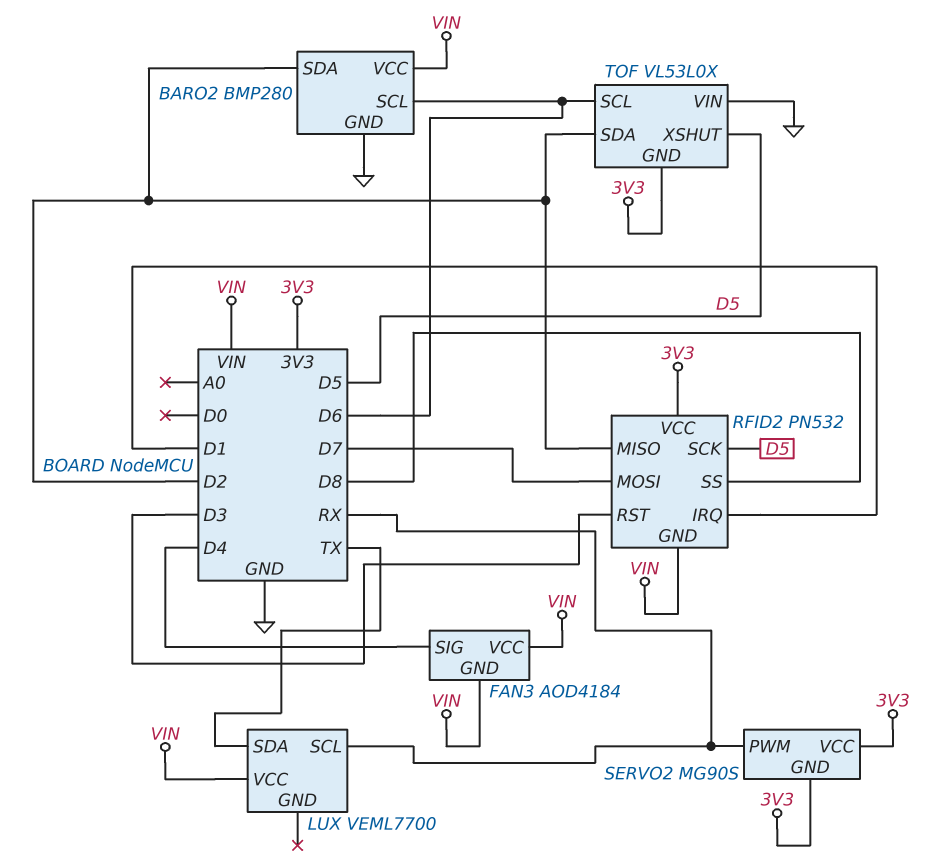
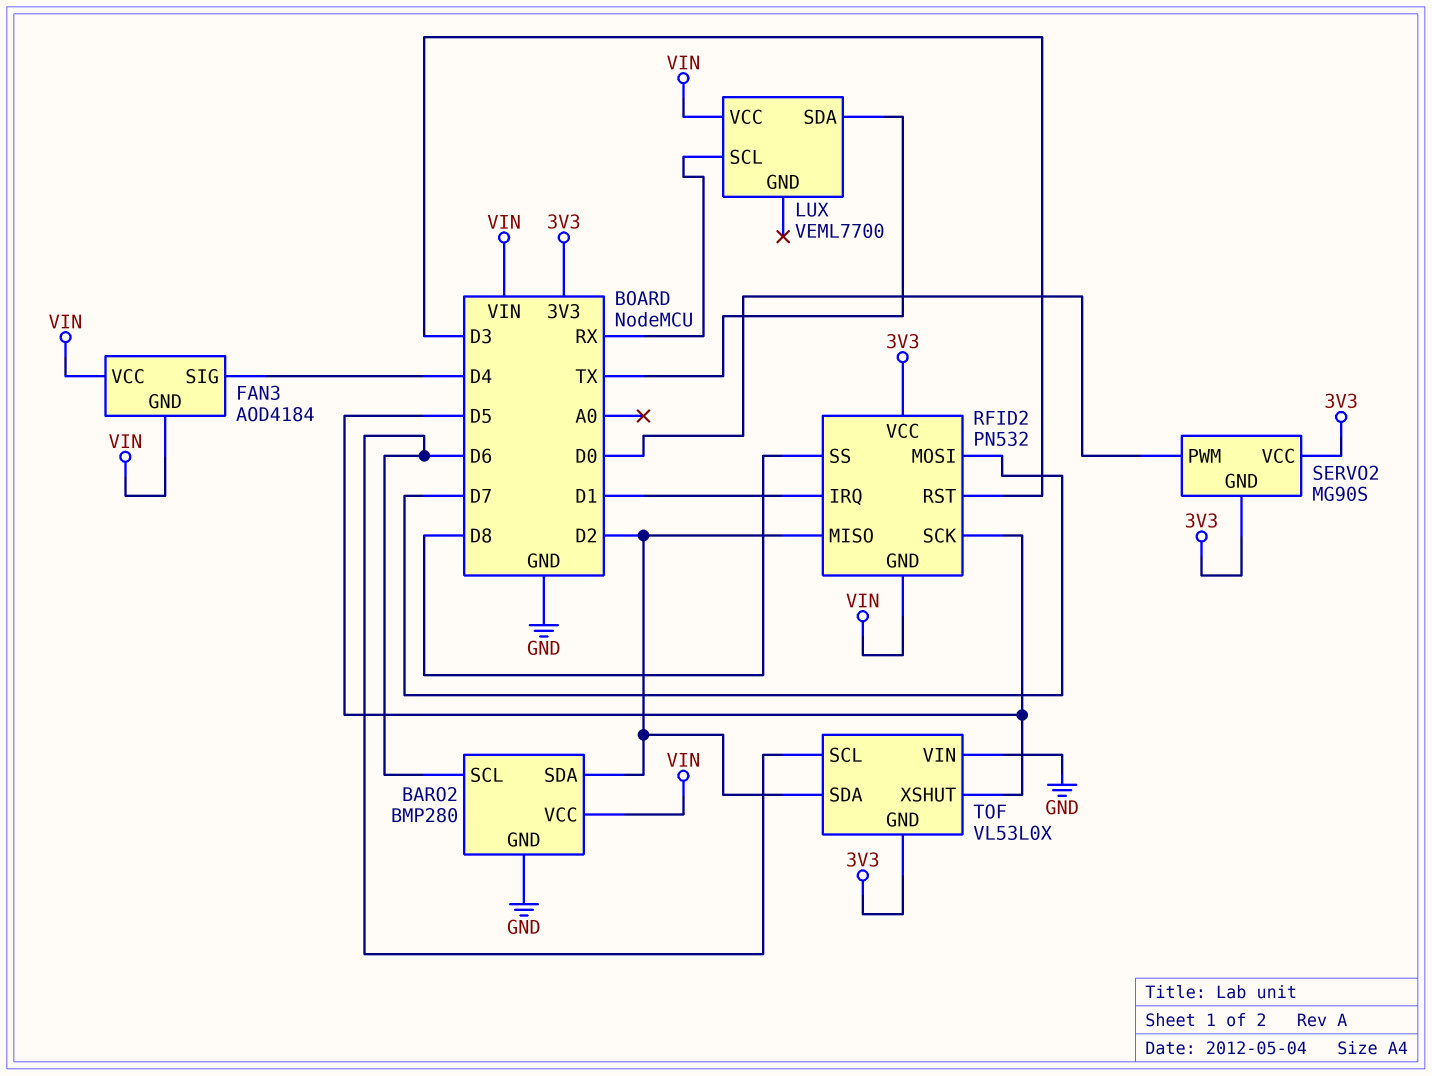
SERVO2 pin PWM: RX -> D0

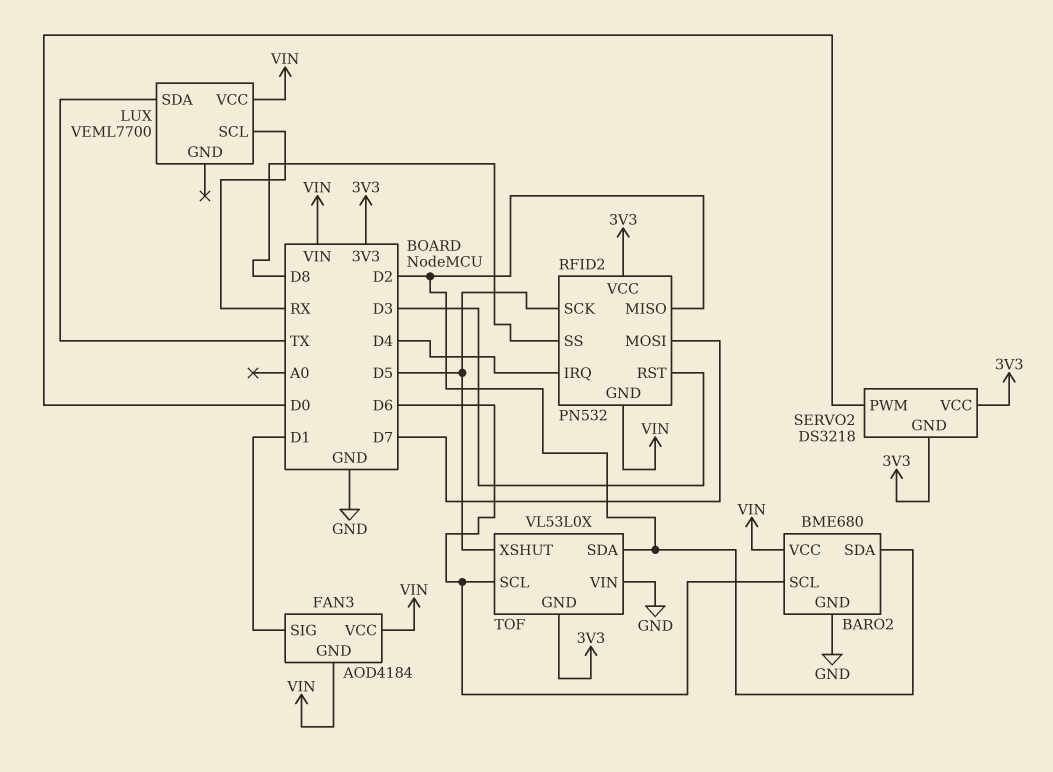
BARO2: BMP280 -> BME680
FAN3 pin SIG: D4 -> D1
RFID2 pin IRQ: D1 -> D4
SERVO2: MG90S -> DS3218

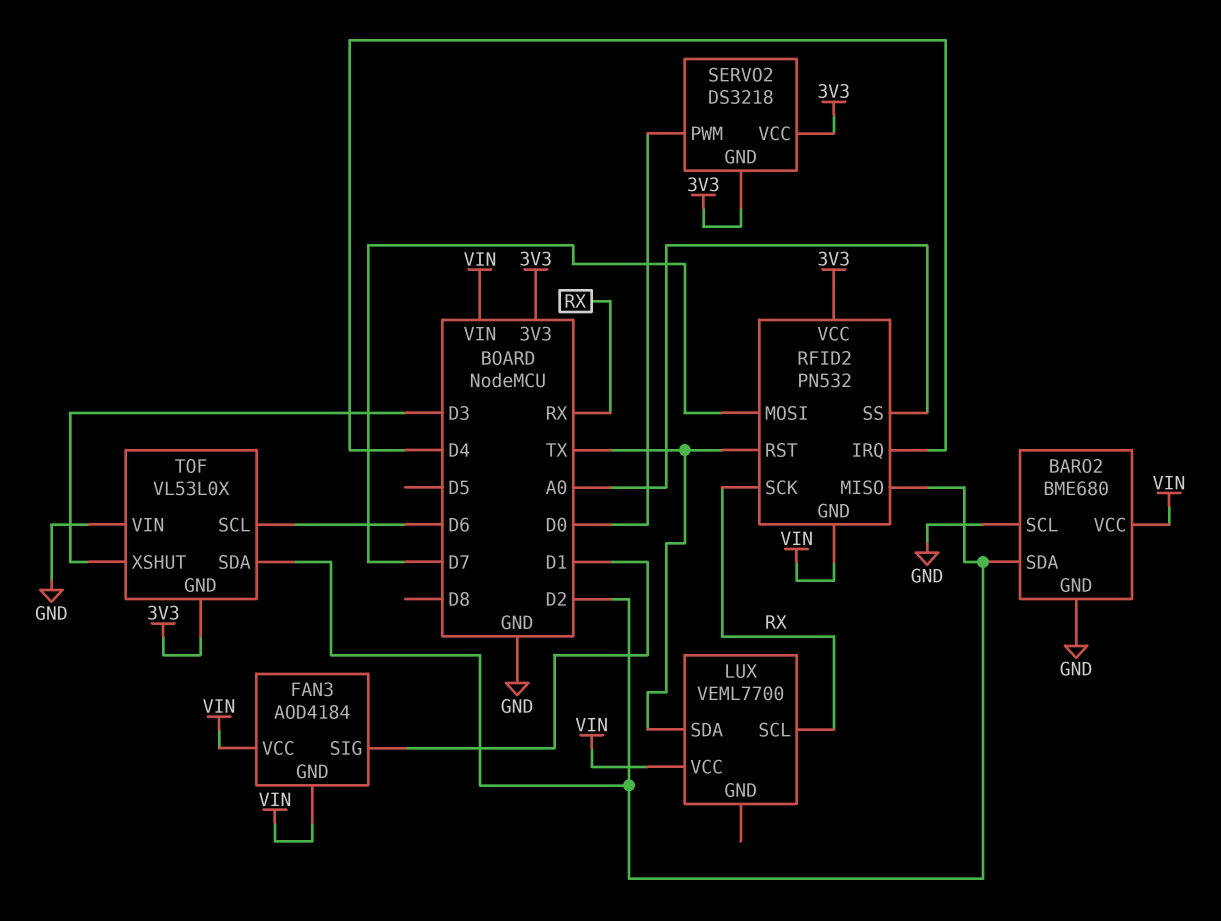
BARO2 pin SCL: D6 -> GND
RFID2 pin RST: D3 -> TX
RFID2 pin SCK: D5 -> RX
RFID2 pin SS: D8 -> A0
TOF pin XSHUT: D5 -> D3

